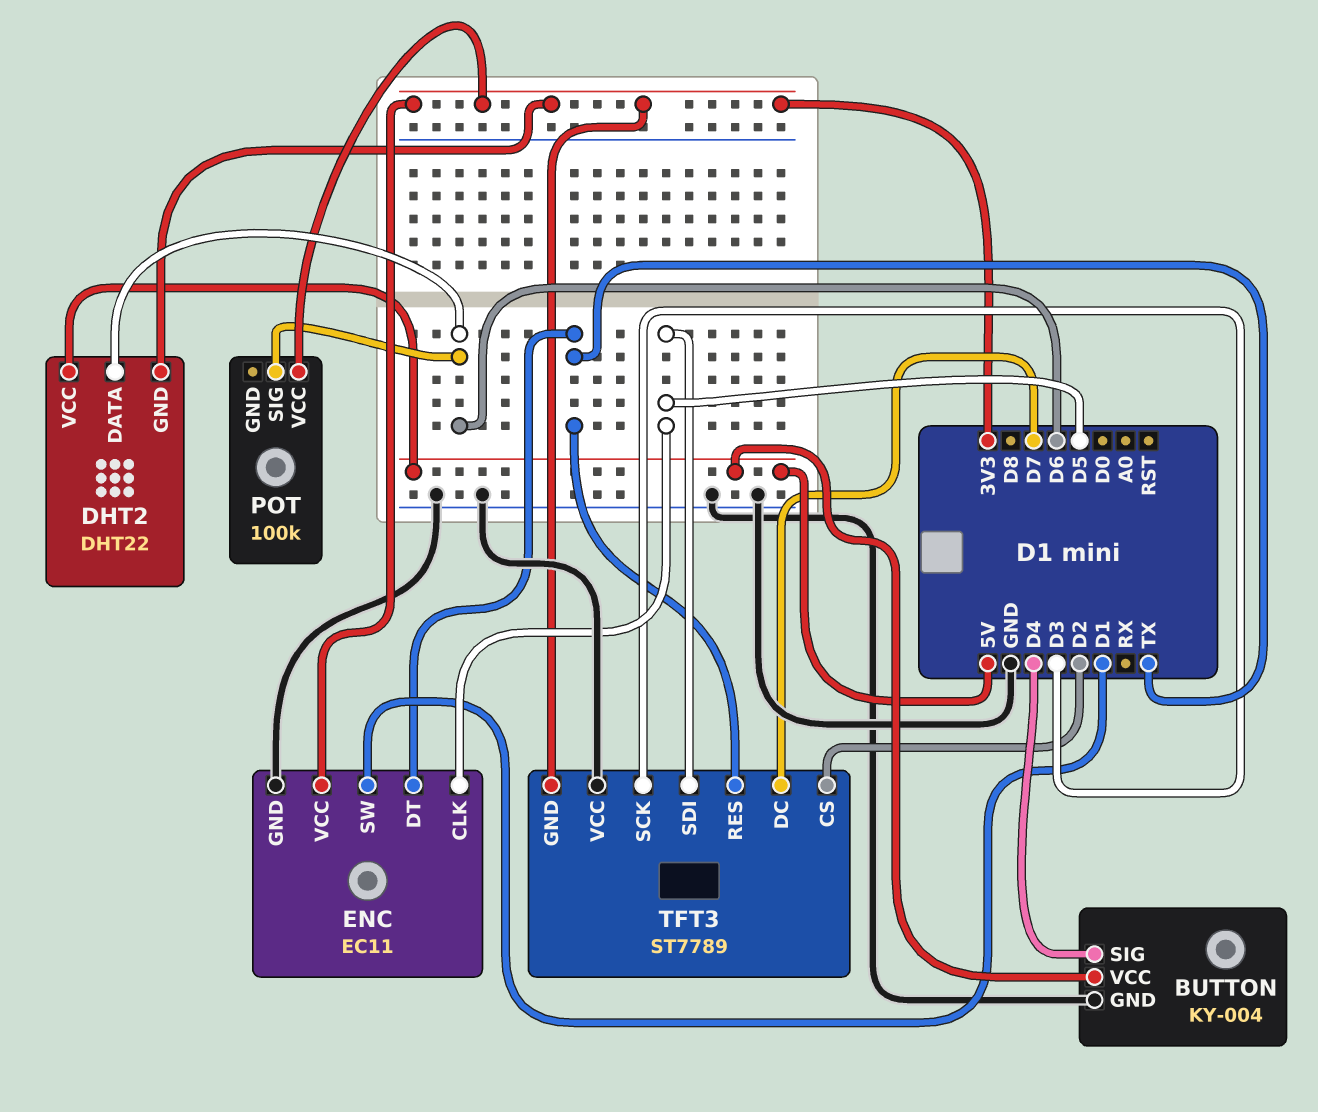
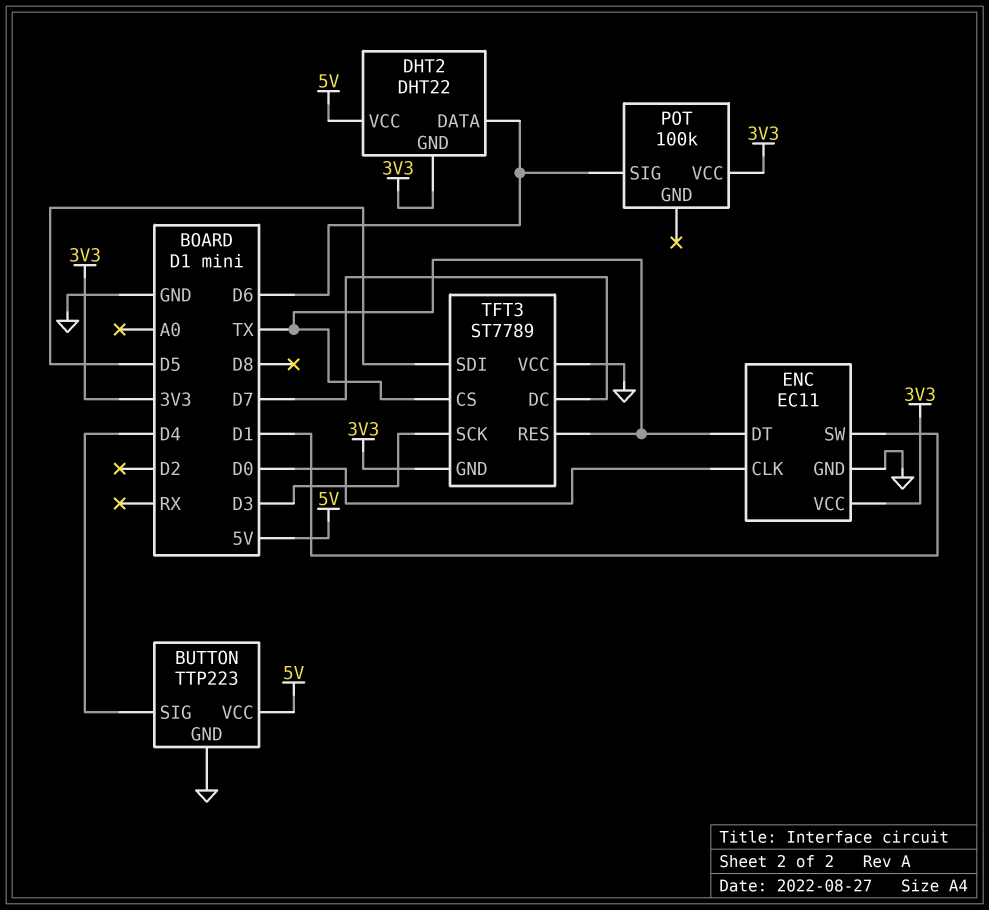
BUTTON: KY-004 -> TTP223
ENC pin CLK: D5 -> D0
TFT3 pin CS: D2 -> TX

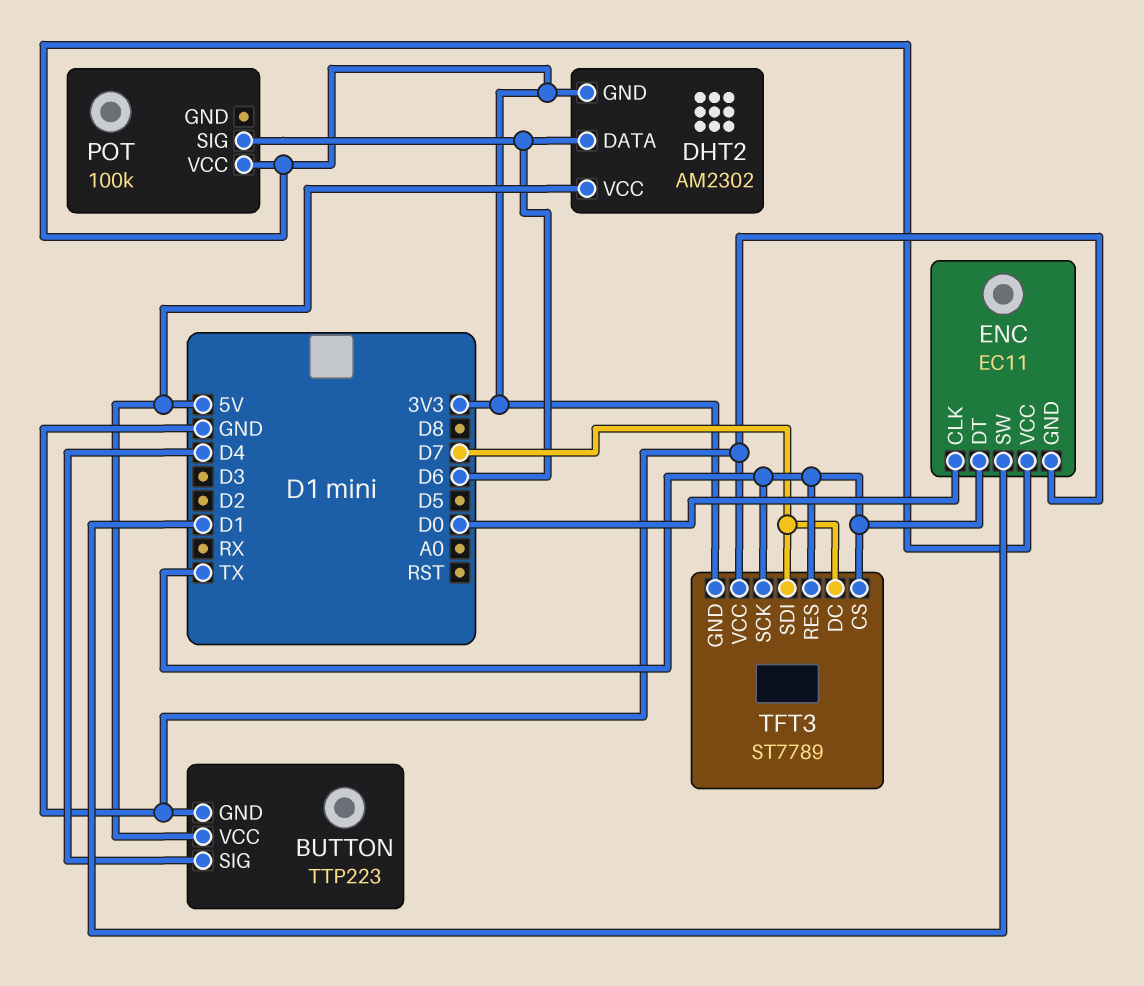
DHT2: DHT22 -> AM2302
TFT3 pin SCK: D3 -> TX
TFT3 pin SDI: D5 -> D7

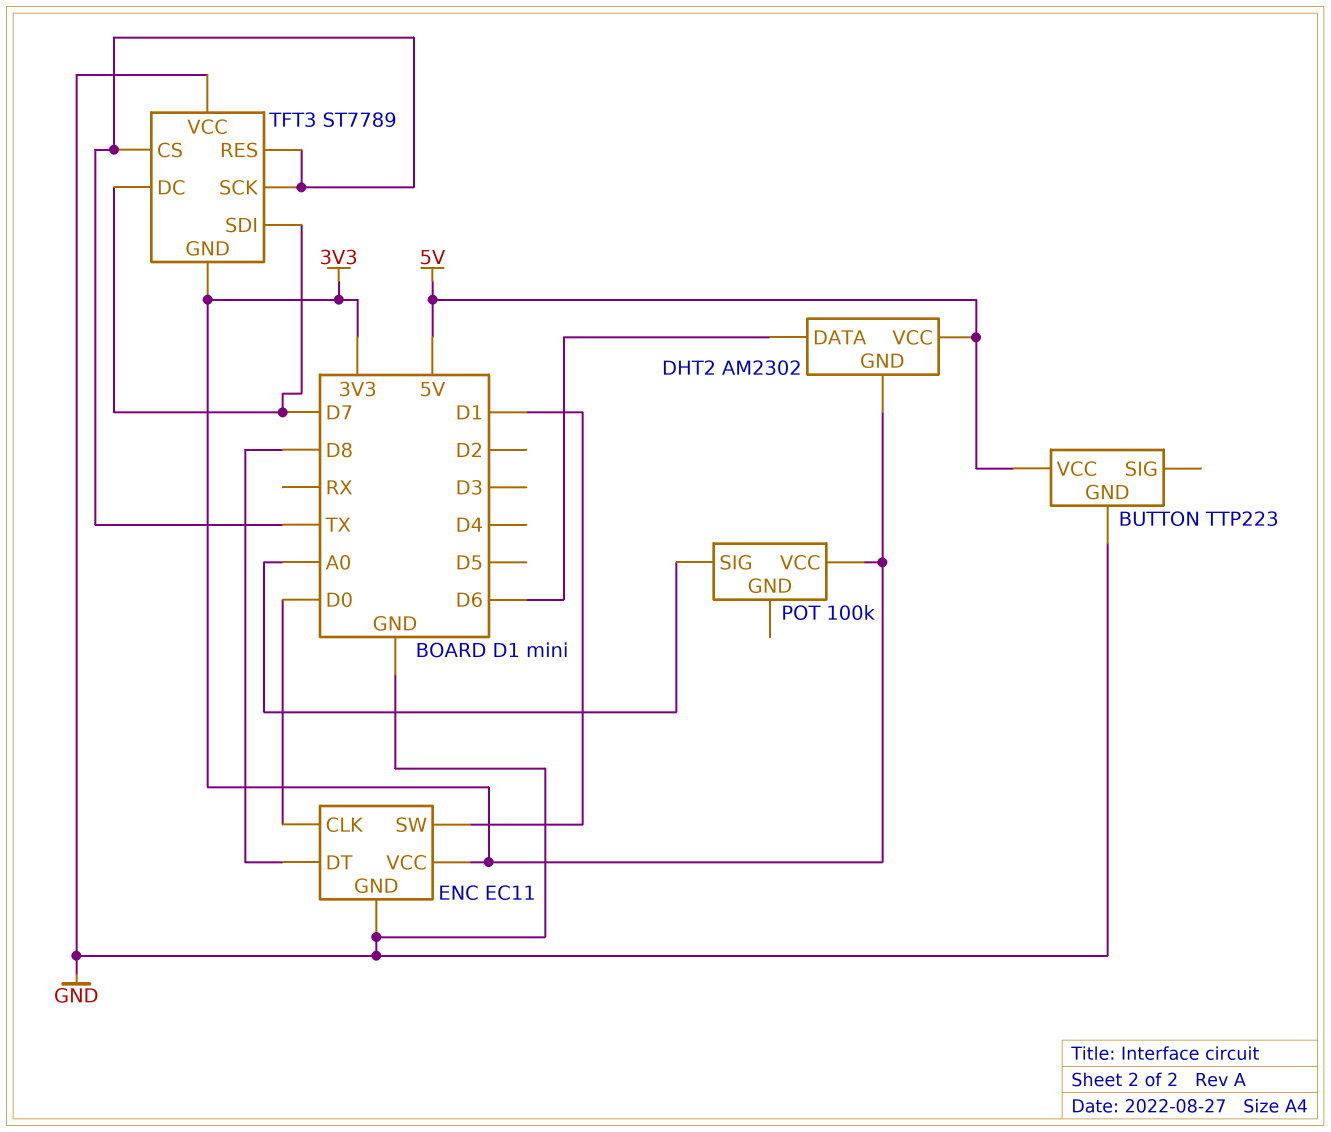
BUTTON pin SIG: D4 -> none
ENC pin DT: TX -> D8
POT pin SIG: D6 -> A0

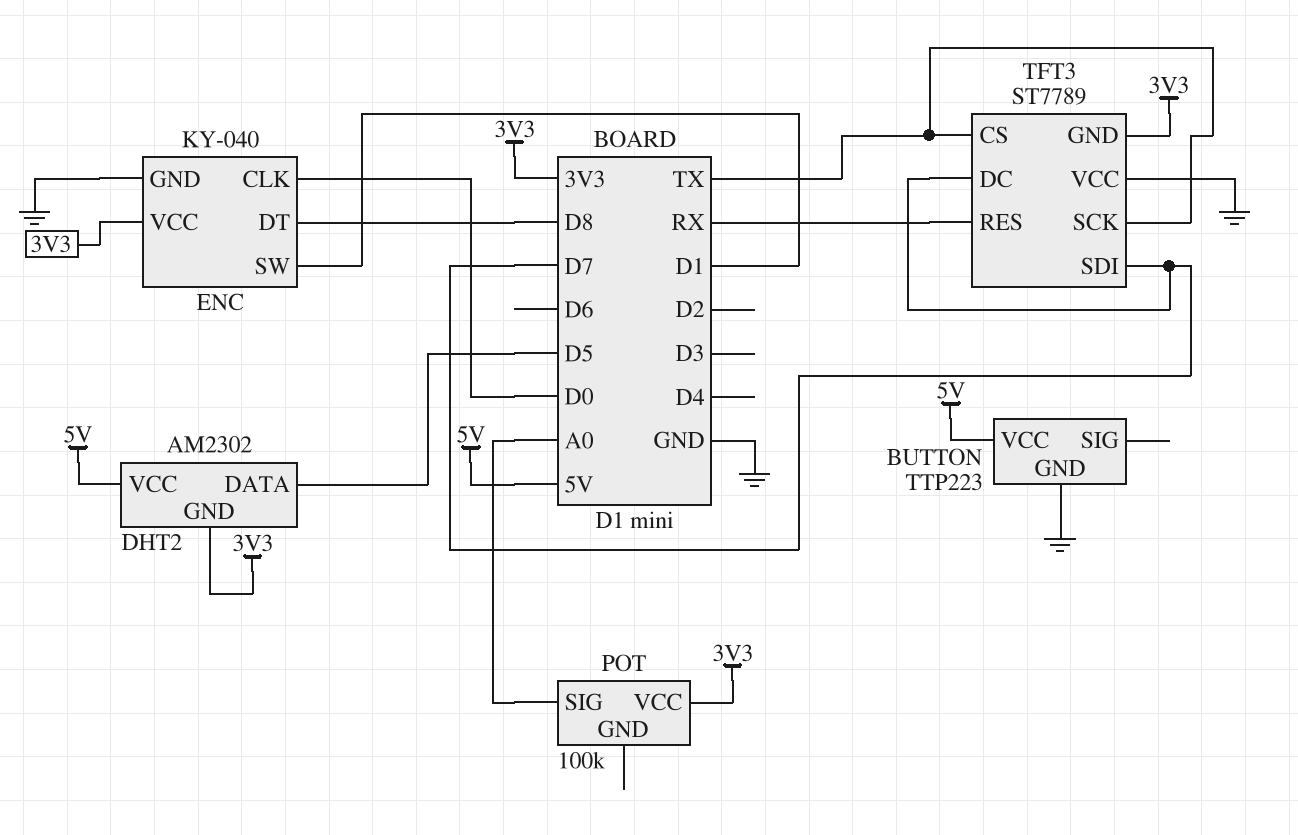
DHT2 pin DATA: D6 -> D5
ENC: EC11 -> KY-040
TFT3 pin RES: TX -> RX

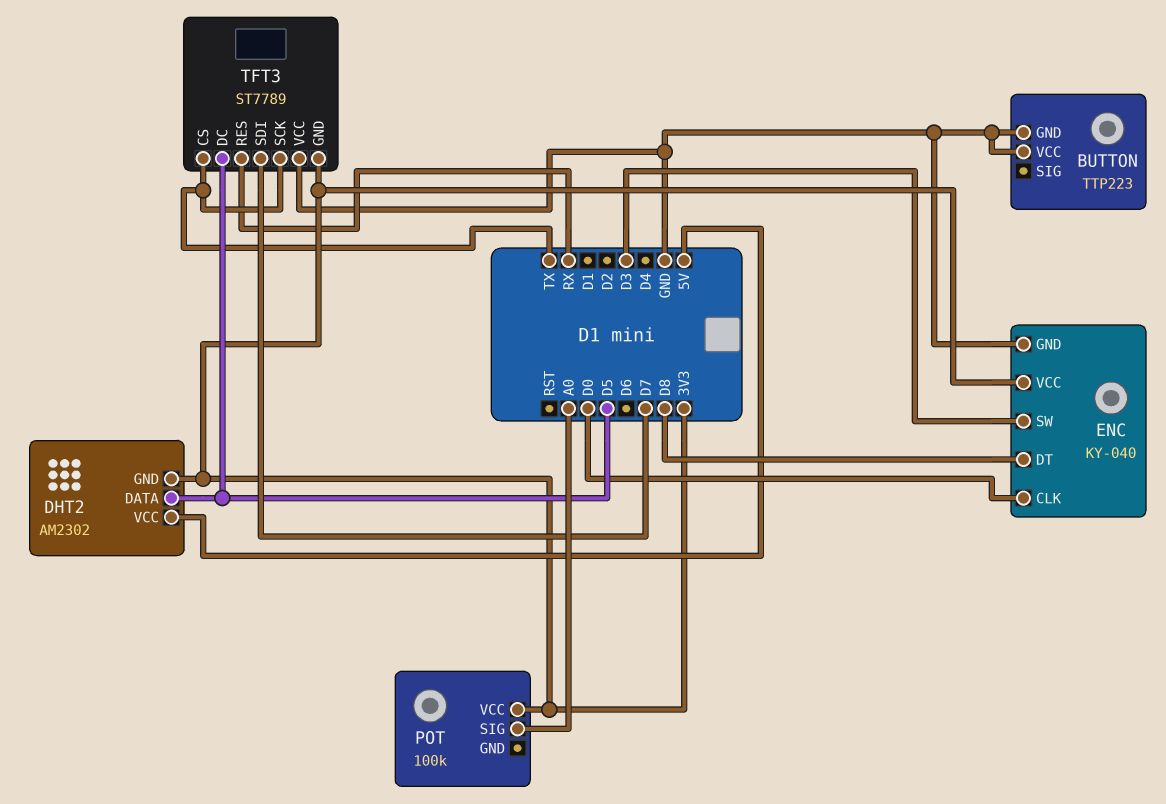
BUTTON pin VCC: 5V -> GND
ENC pin SW: D1 -> D3
TFT3 pin DC: D7 -> D5

